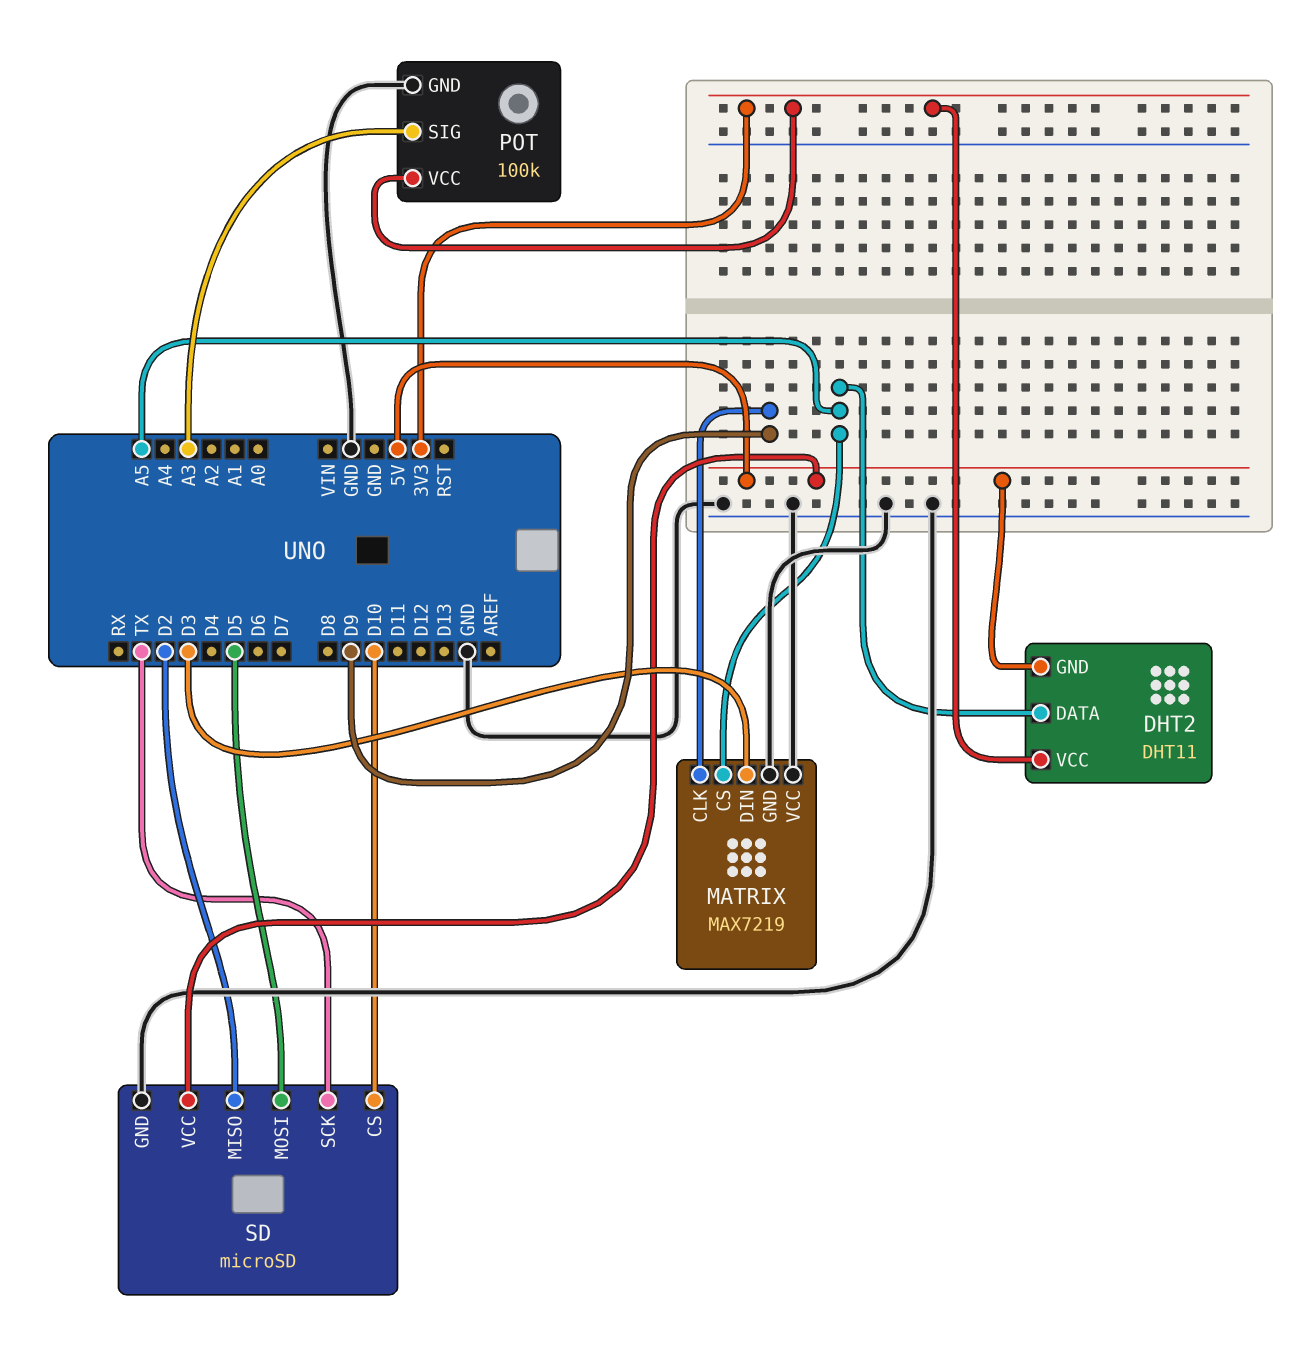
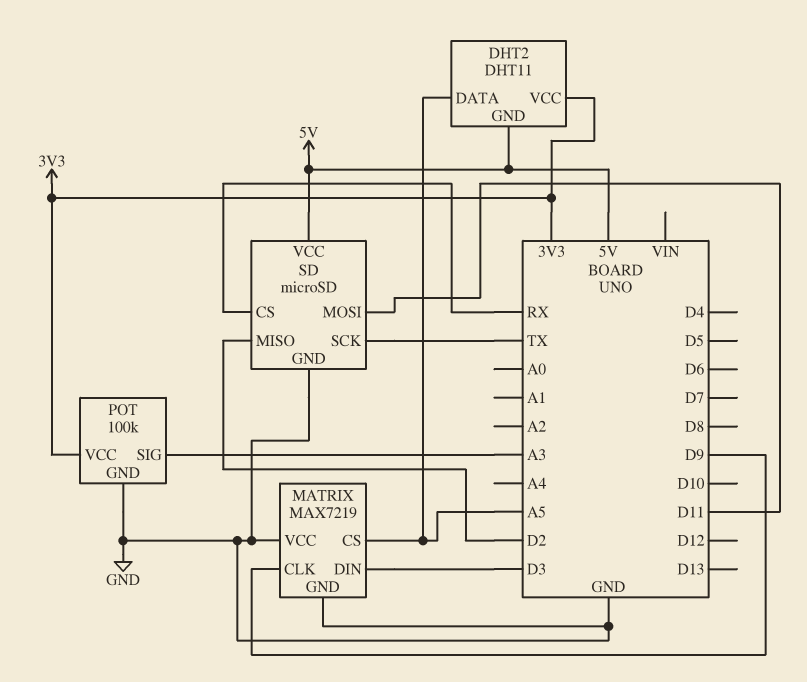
SD pin CS: D10 -> RX
SD pin MOSI: D5 -> D11

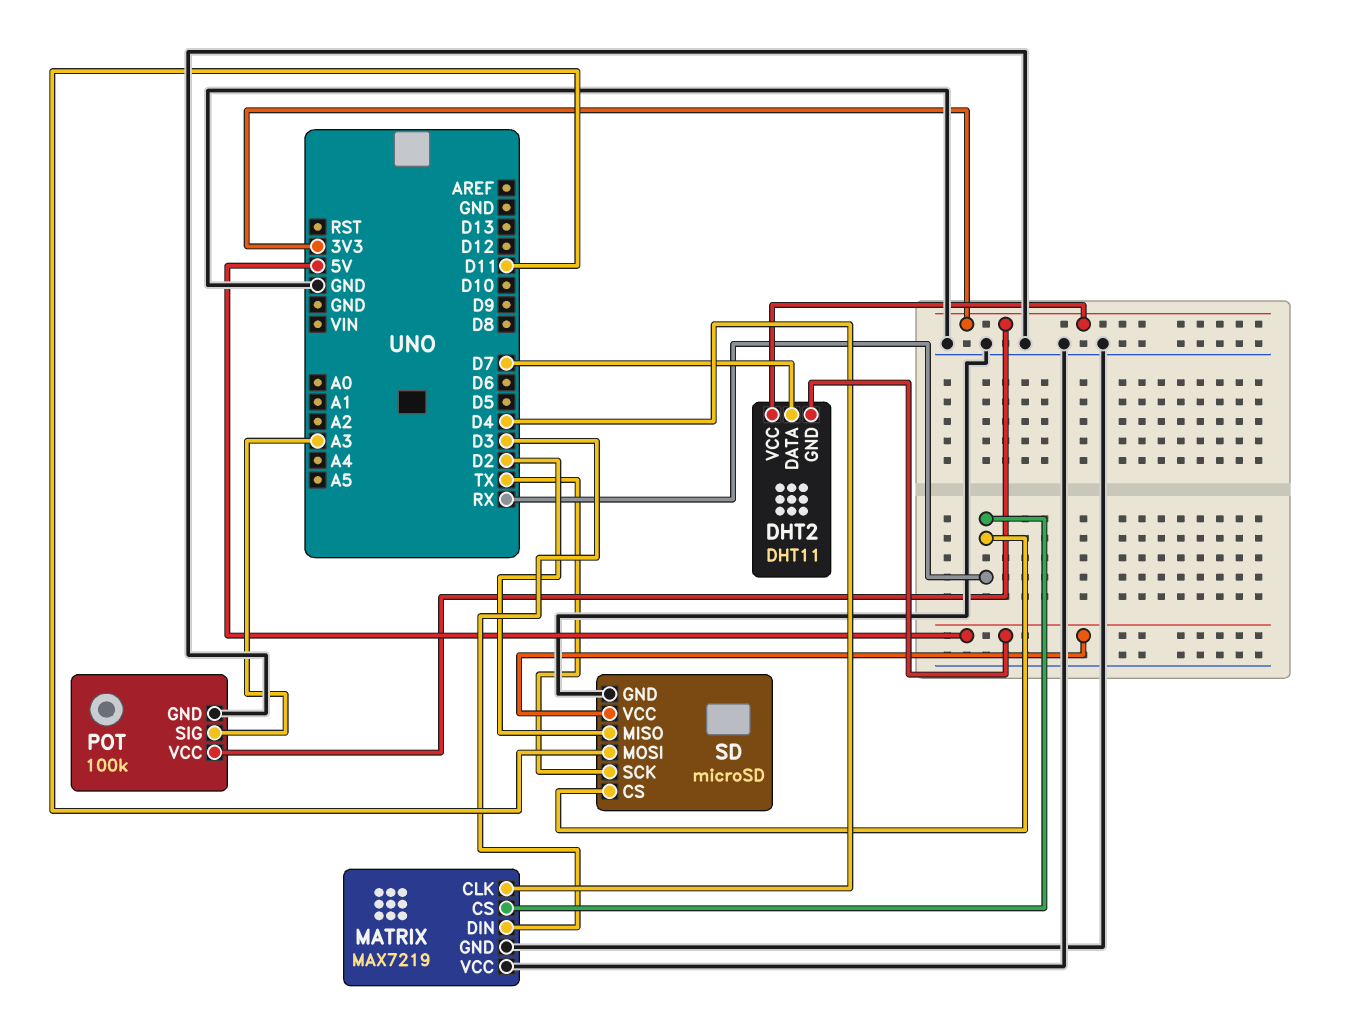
DHT2 pin DATA: A5 -> D7
MATRIX pin CLK: D9 -> D4
MATRIX pin CS: A5 -> RX

